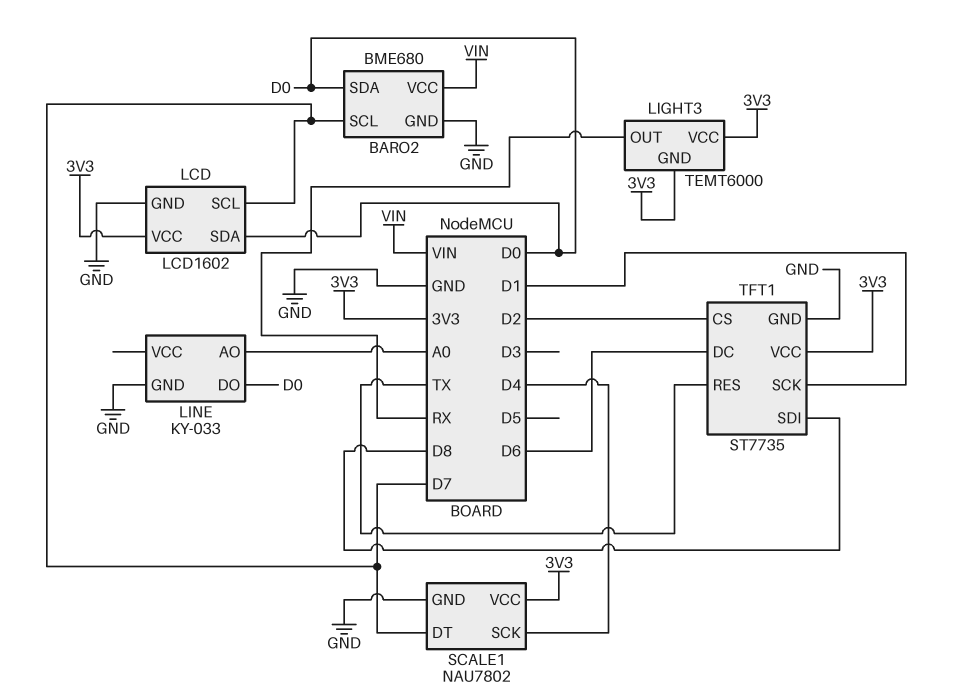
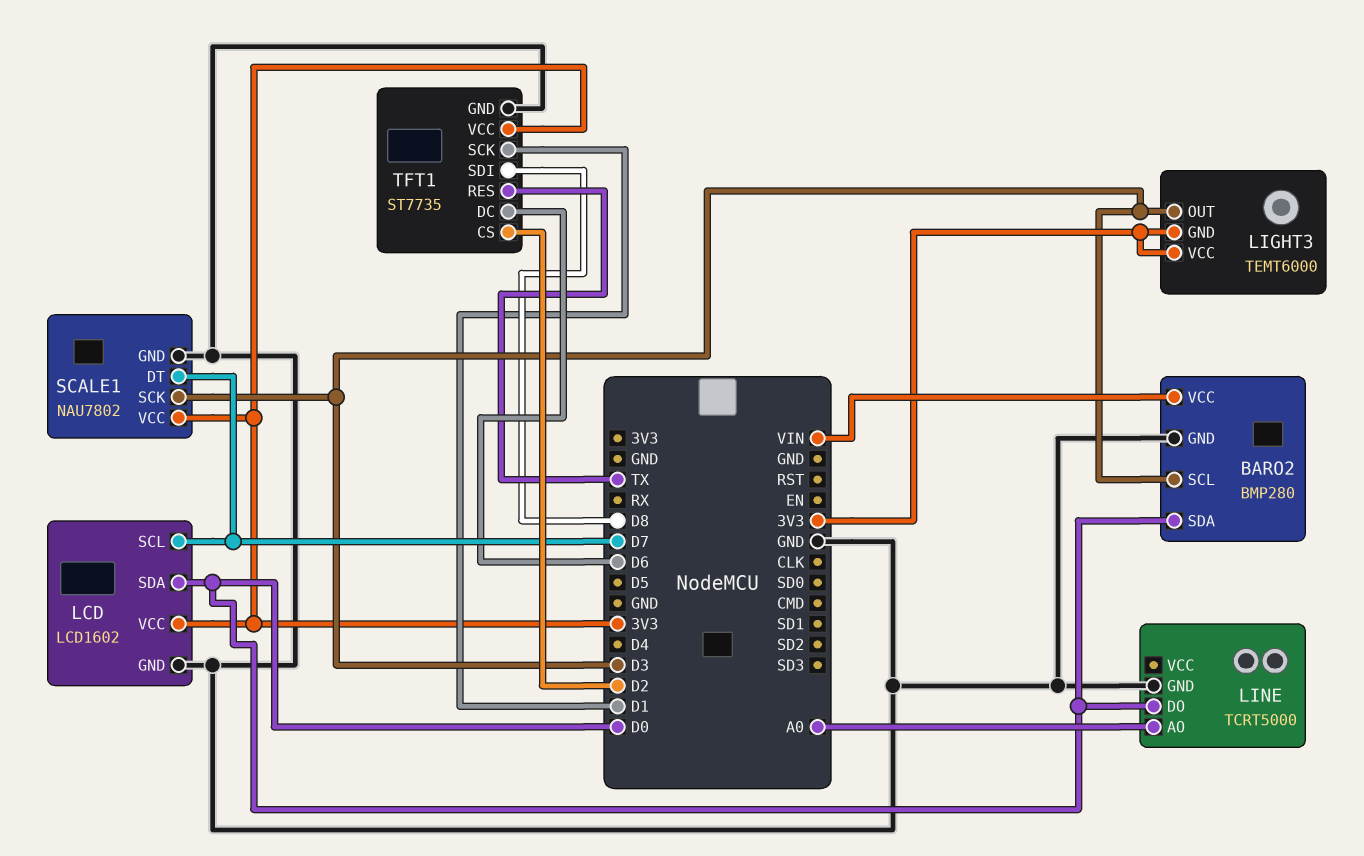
BARO2: BME680 -> BMP280
BARO2 pin SCL: D7 -> D3
LIGHT3 pin OUT: RX -> D3
LINE: KY-033 -> TCRT5000
SCALE1 pin SCK: D4 -> D3

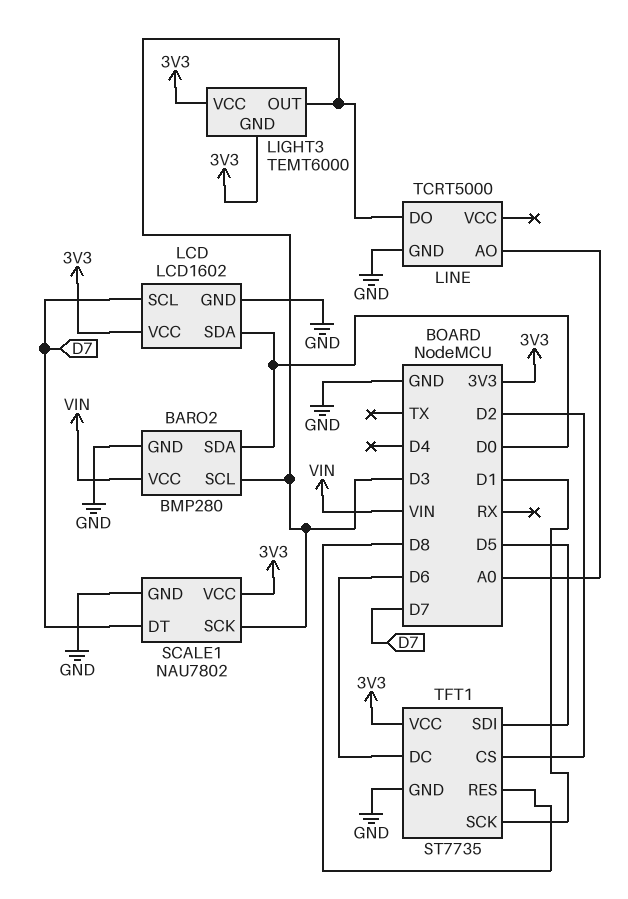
LINE pin DO: D0 -> D3
TFT1 pin RES: TX -> D8
TFT1 pin SDI: D8 -> D5

